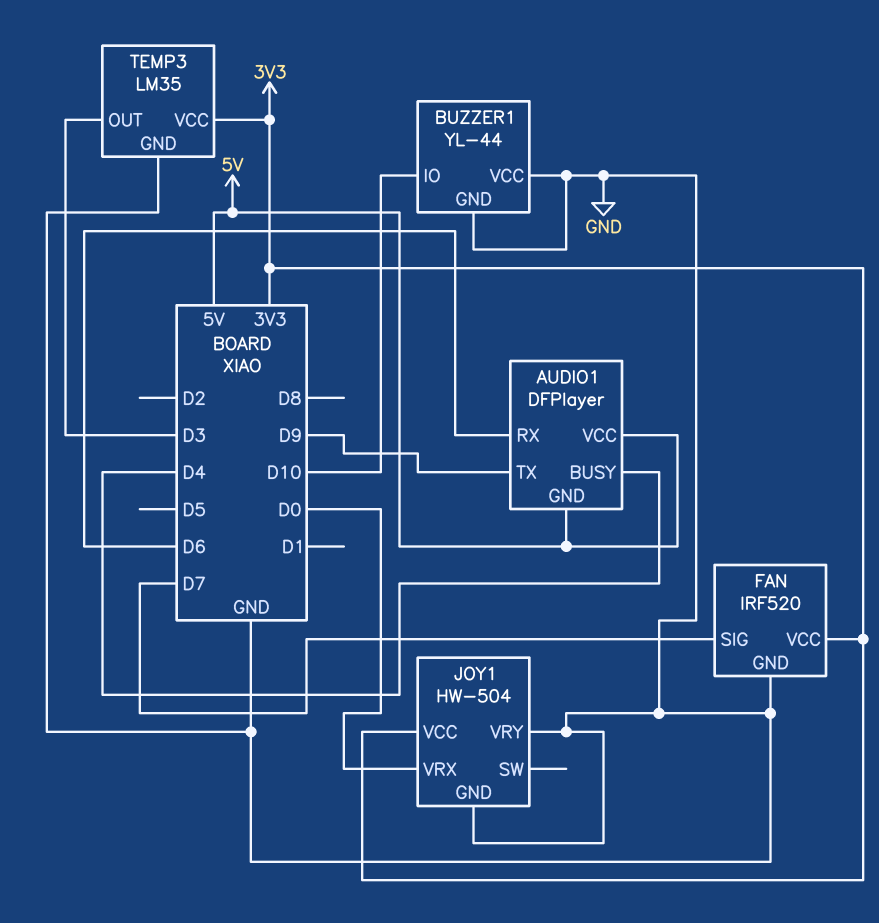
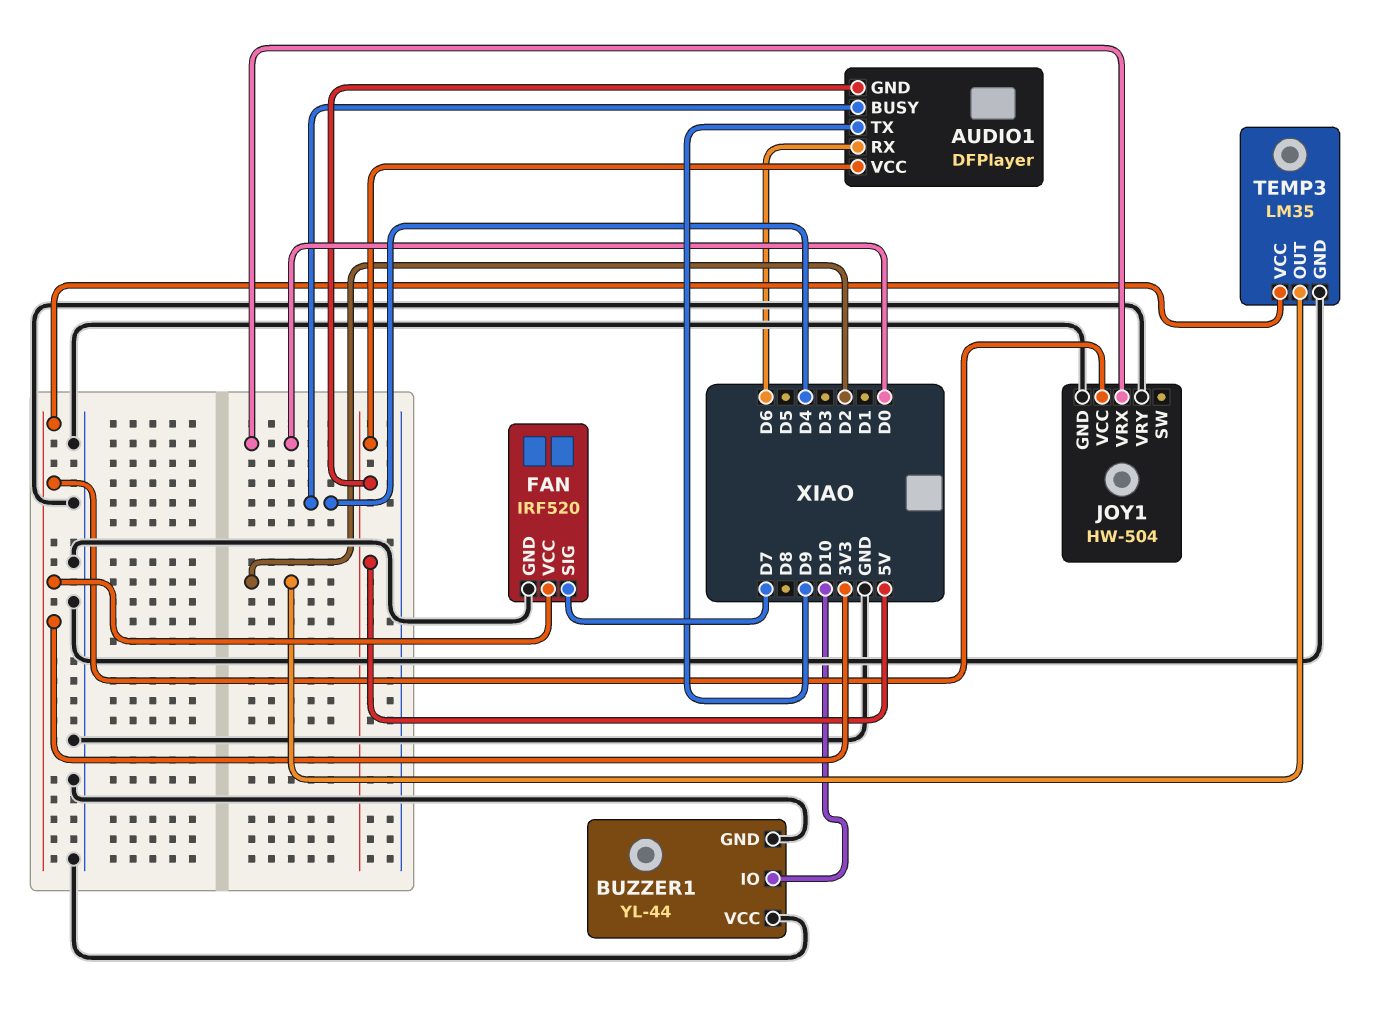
TEMP3 pin OUT: D3 -> D2

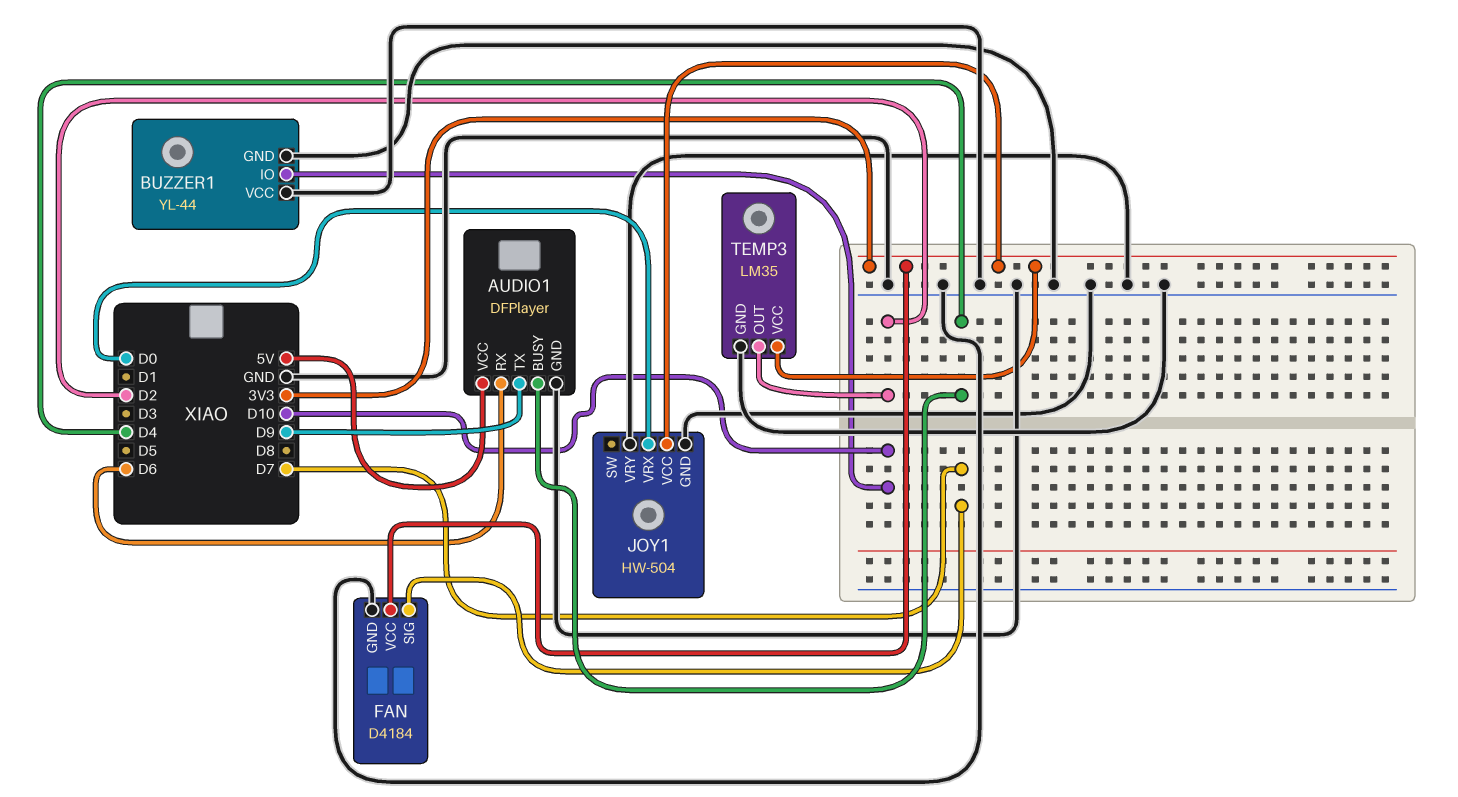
AUDIO1 pin GND: 5V -> GND
FAN: IRF520 -> D4184

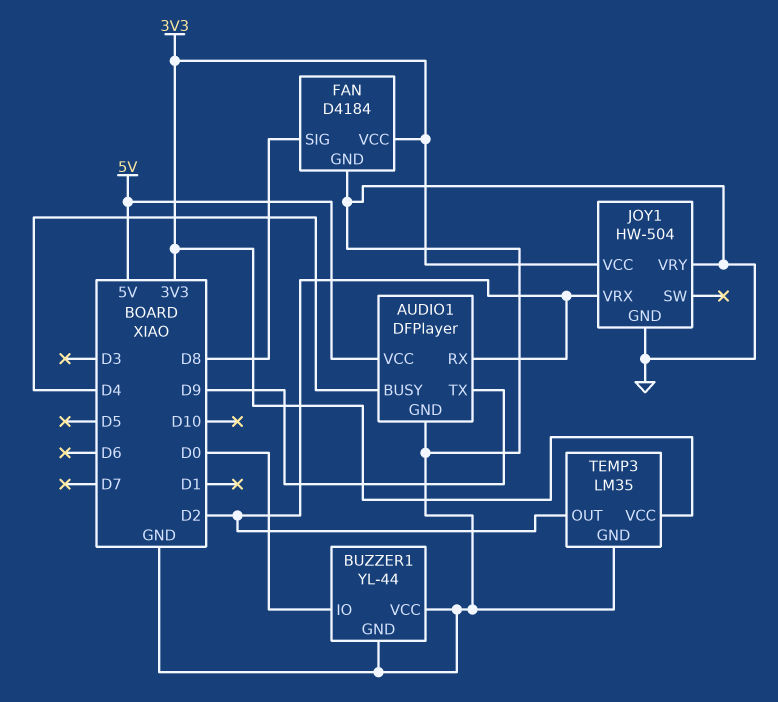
AUDIO1 pin RX: D6 -> D2
BUZZER1 pin IO: D10 -> D0
FAN pin SIG: D7 -> D8
JOY1 pin VRX: D0 -> D2

